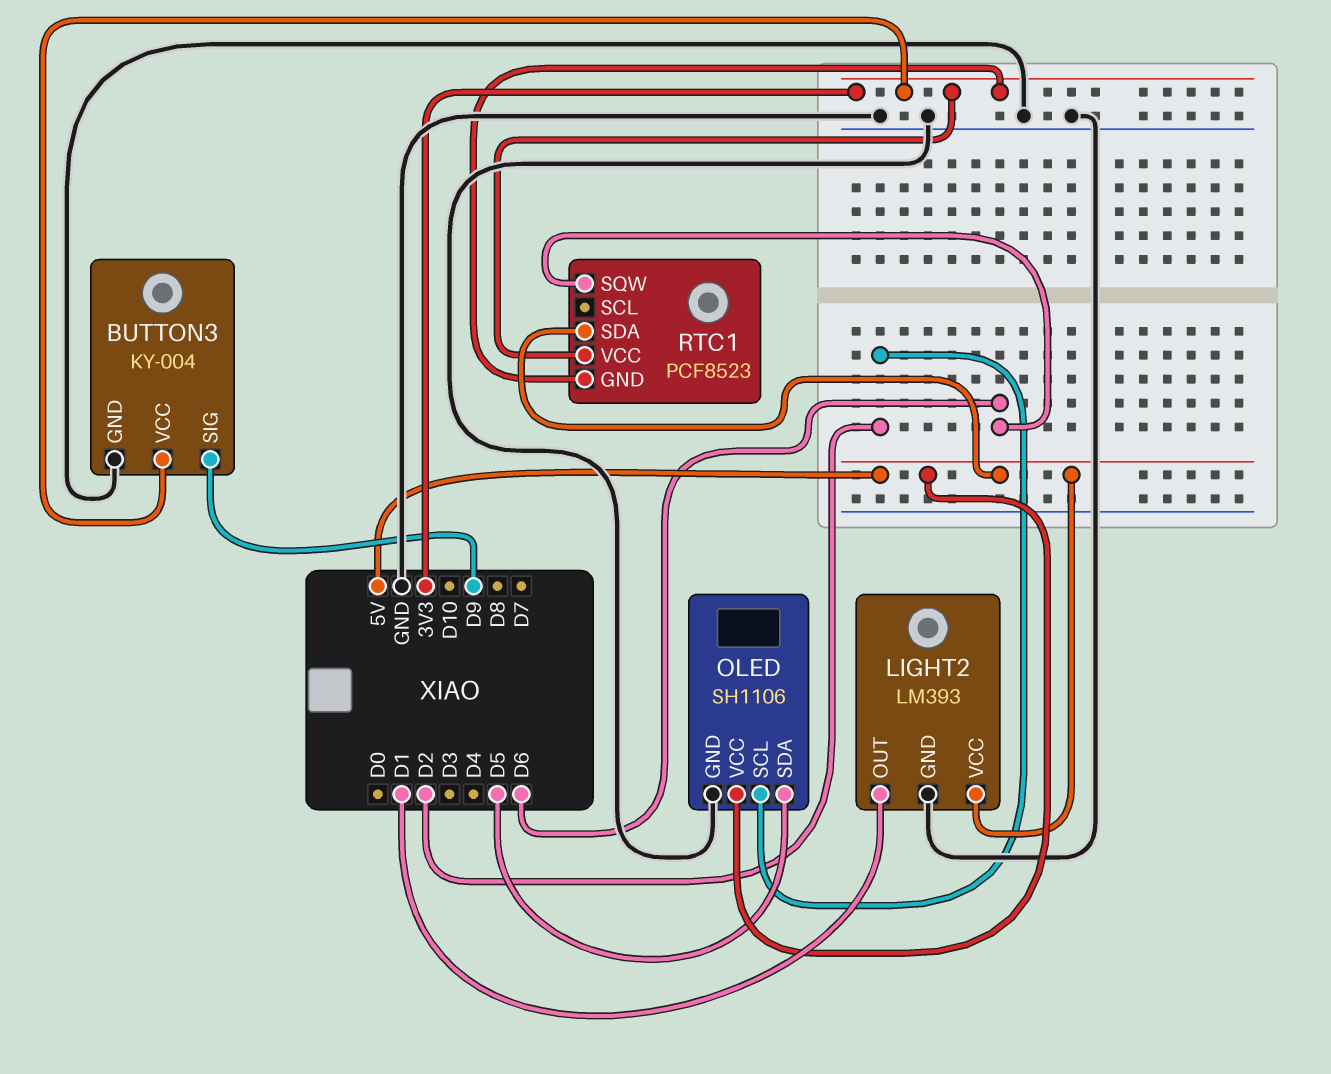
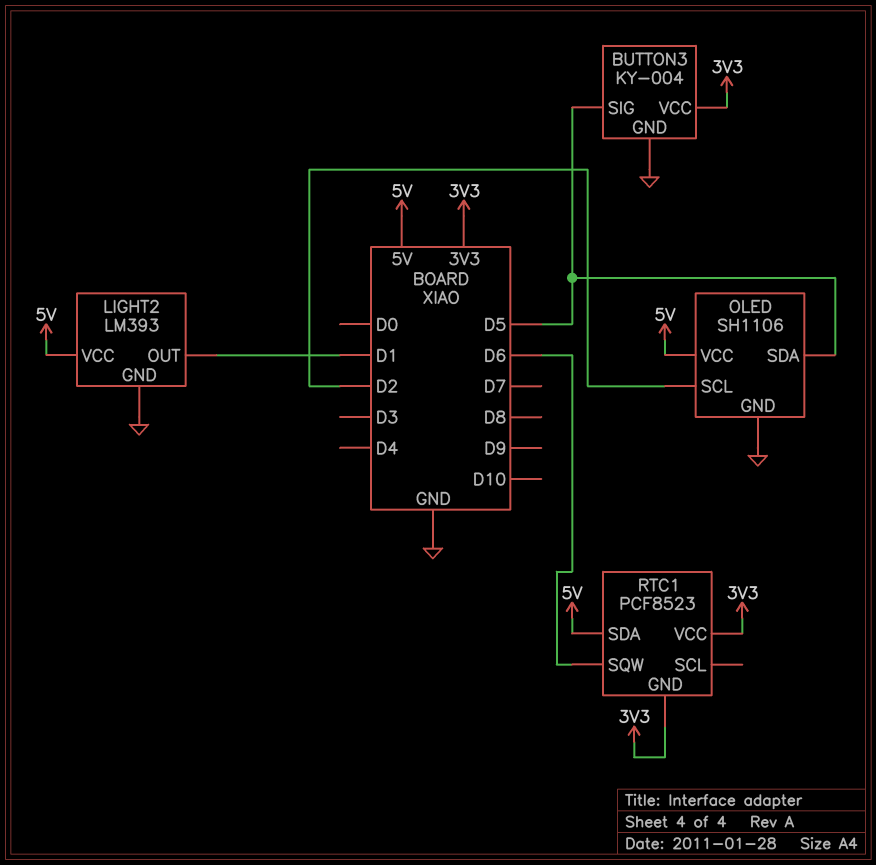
BUTTON3 pin SIG: D9 -> D5

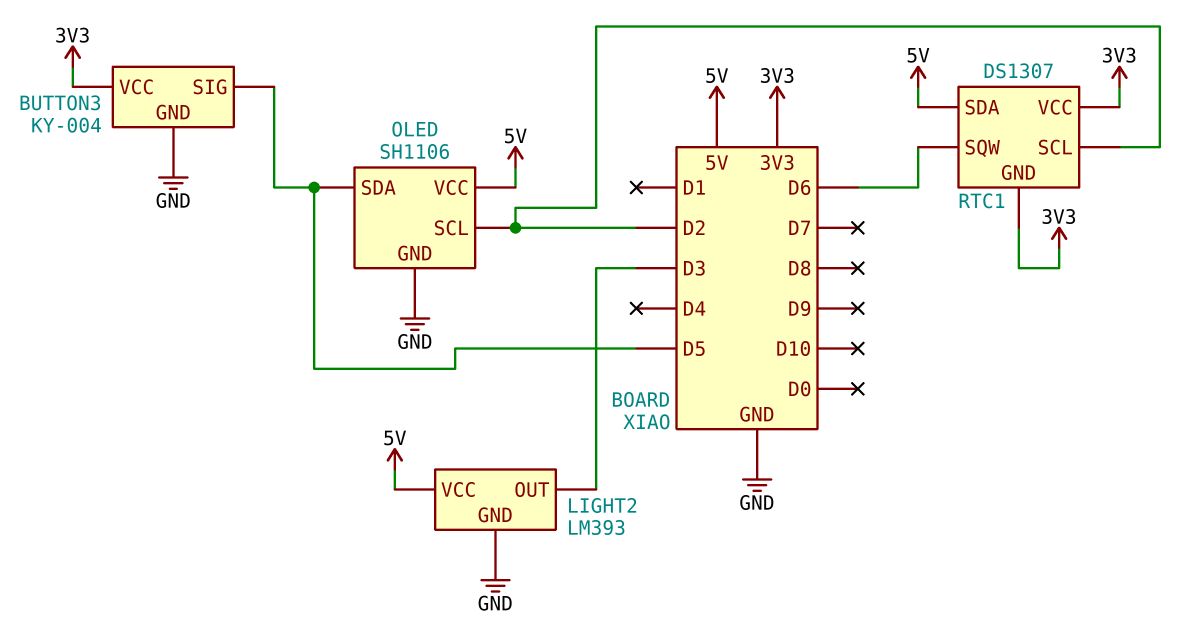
LIGHT2 pin OUT: D1 -> D3
RTC1: PCF8523 -> DS1307
RTC1 pin SCL: none -> D2

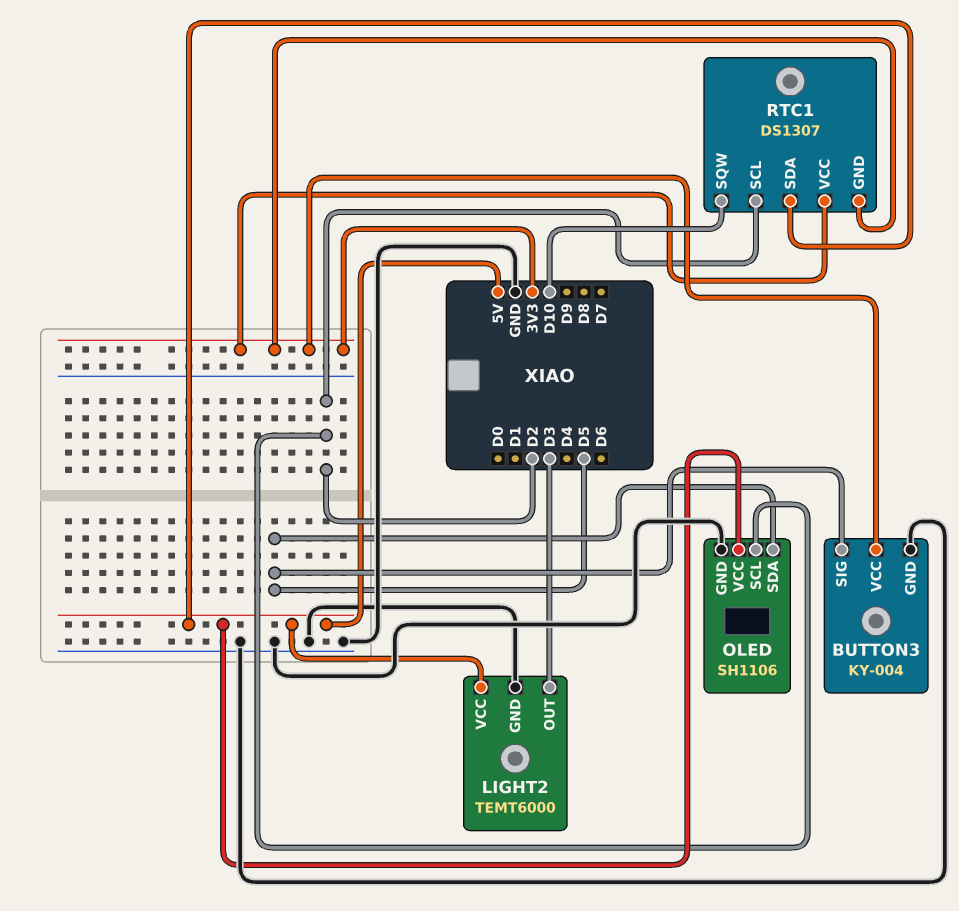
LIGHT2: LM393 -> TEMT6000
RTC1 pin SQW: D6 -> D10

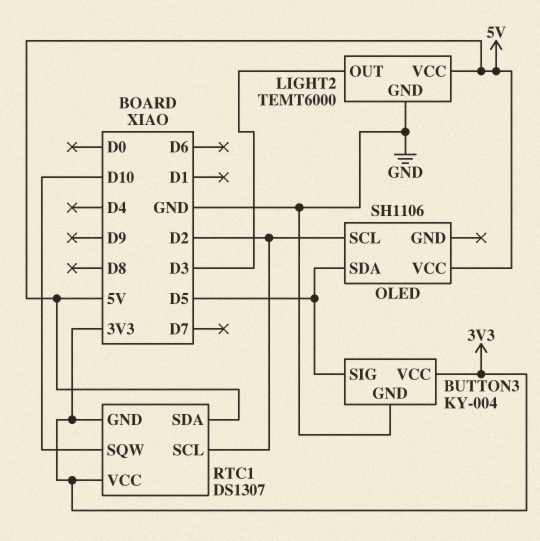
OLED pin GND: GND -> none

